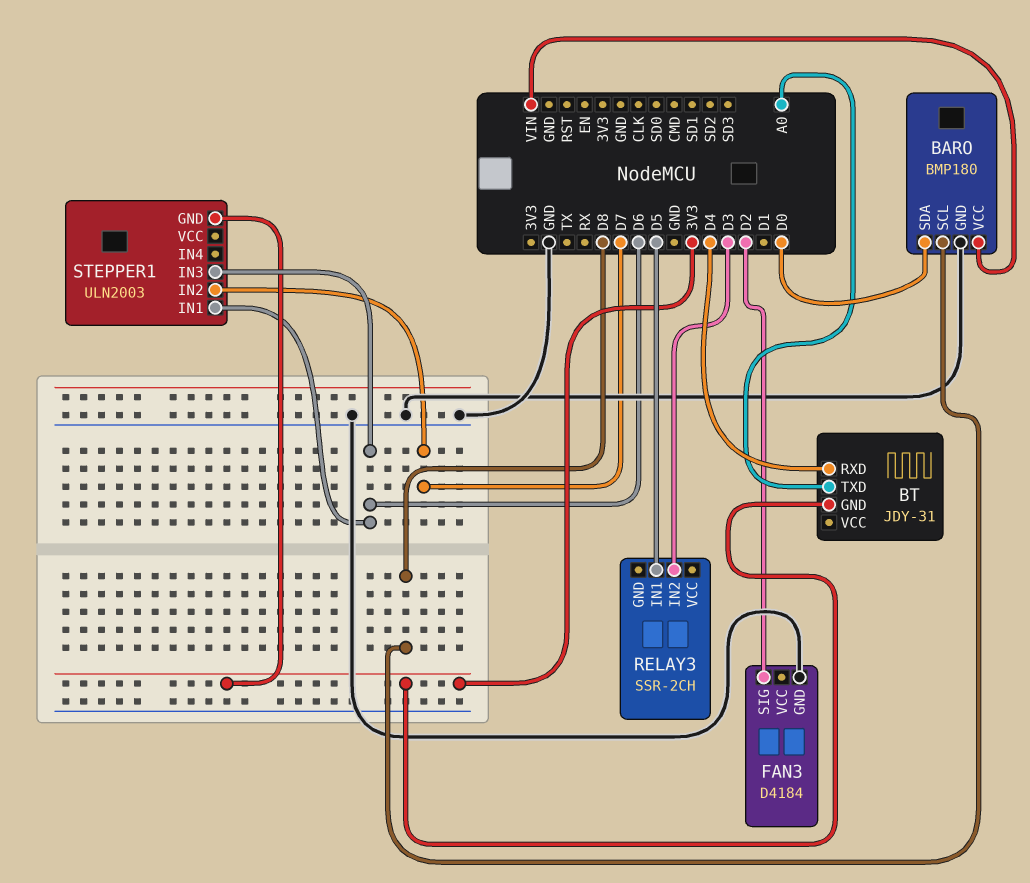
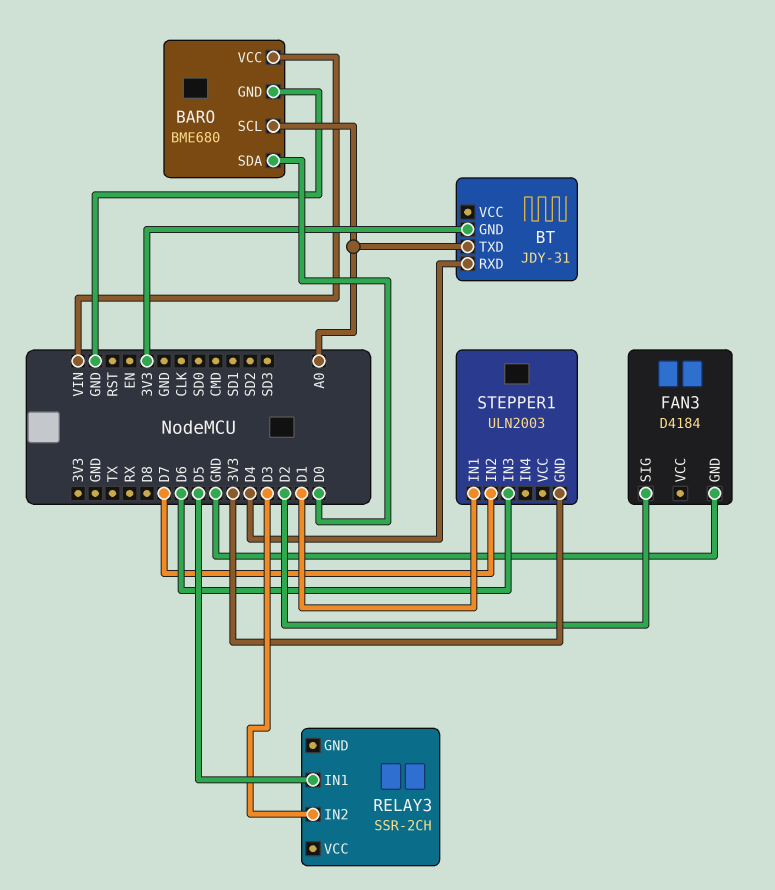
BARO: BMP180 -> BME680
BARO pin SCL: D8 -> A0
STEPPER1 pin IN1: D6 -> D1

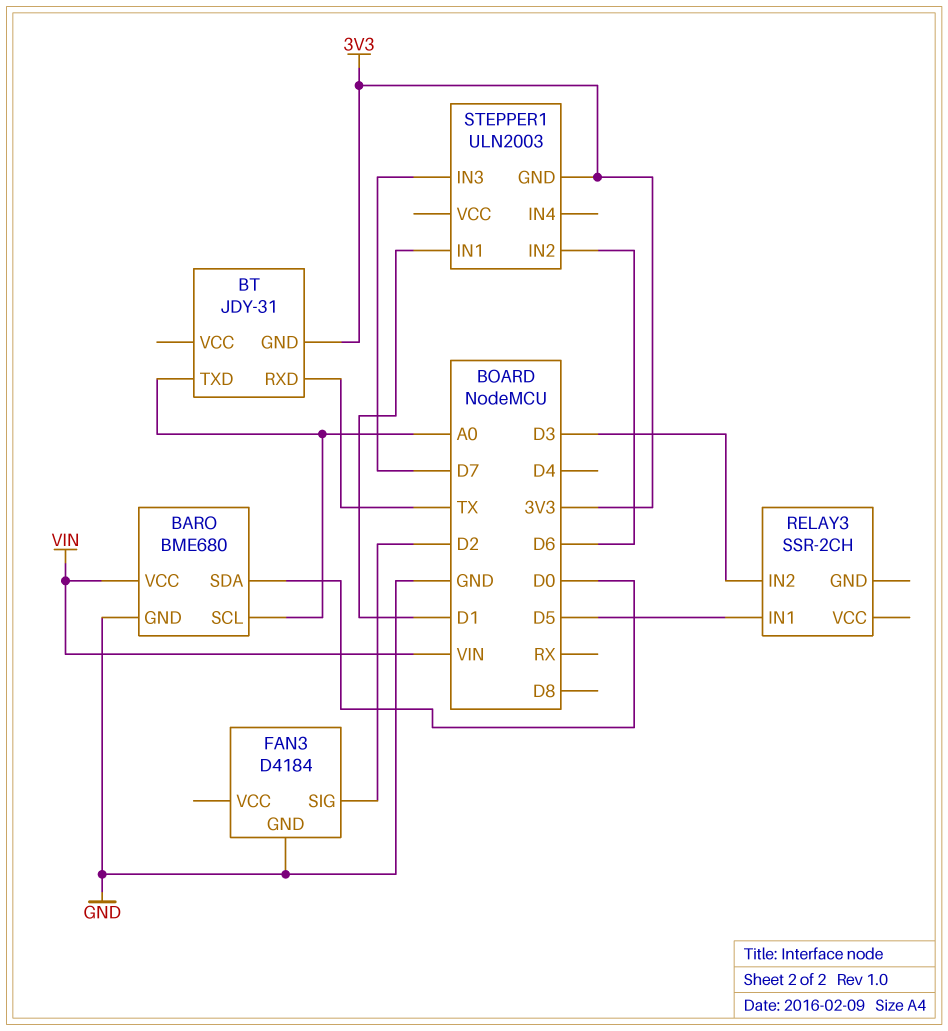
BT pin RXD: D4 -> TX
STEPPER1 pin IN2: D7 -> D6
STEPPER1 pin IN3: D6 -> D7

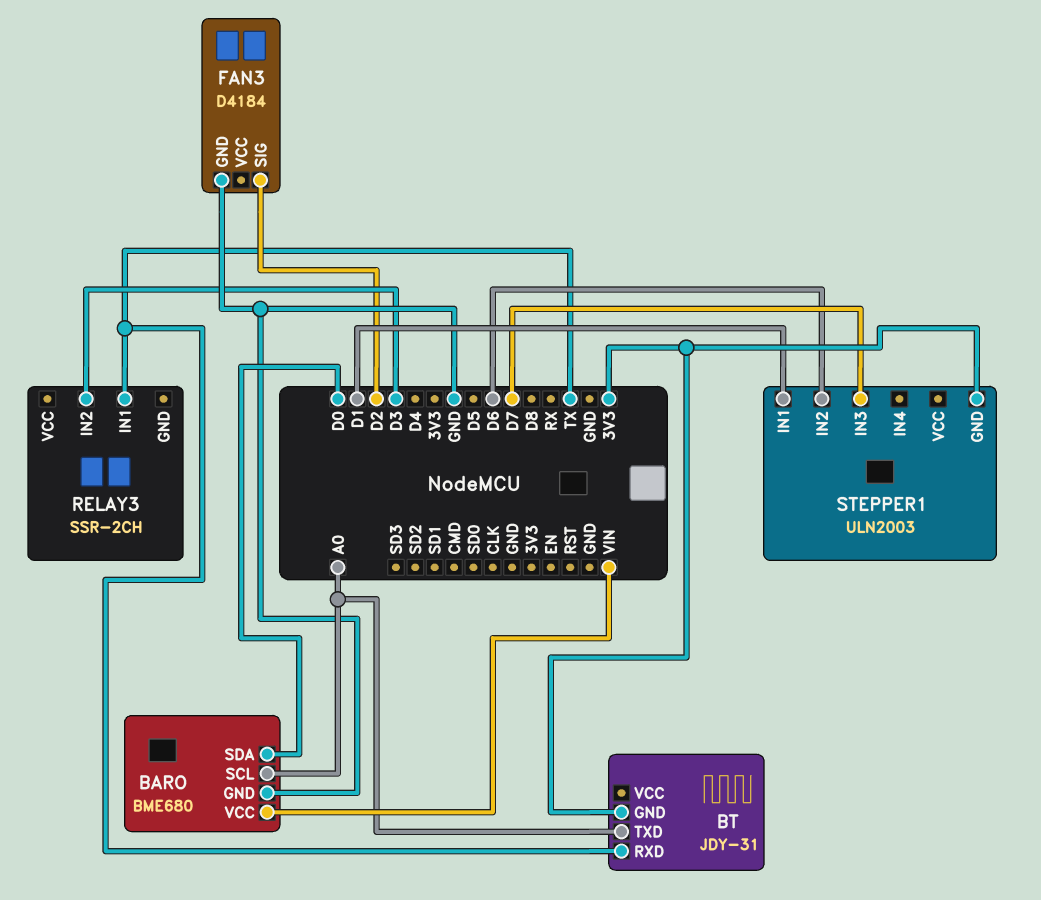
RELAY3 pin IN1: D5 -> TX

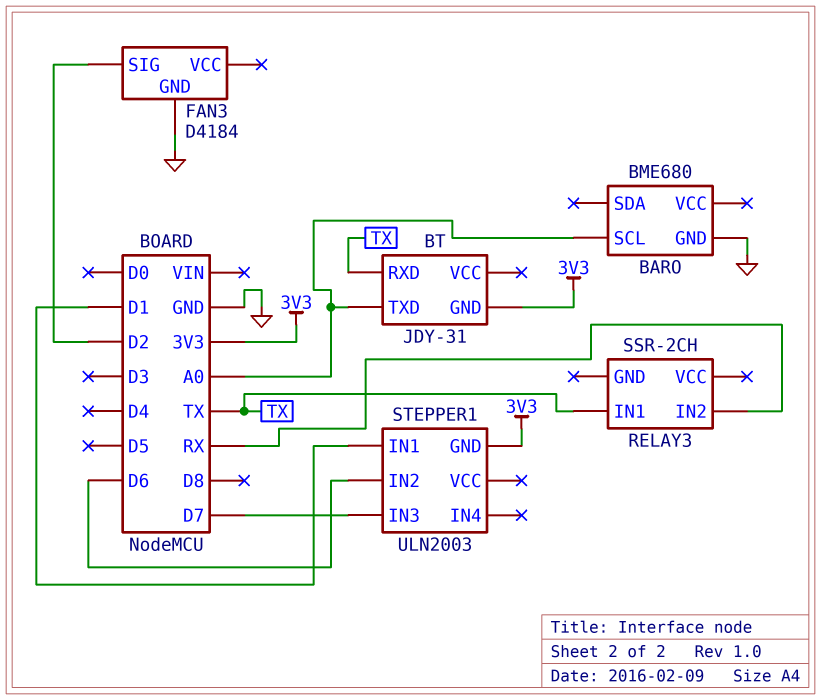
BARO pin SDA: D0 -> none
BARO pin VCC: VIN -> none
RELAY3 pin IN2: D3 -> RX

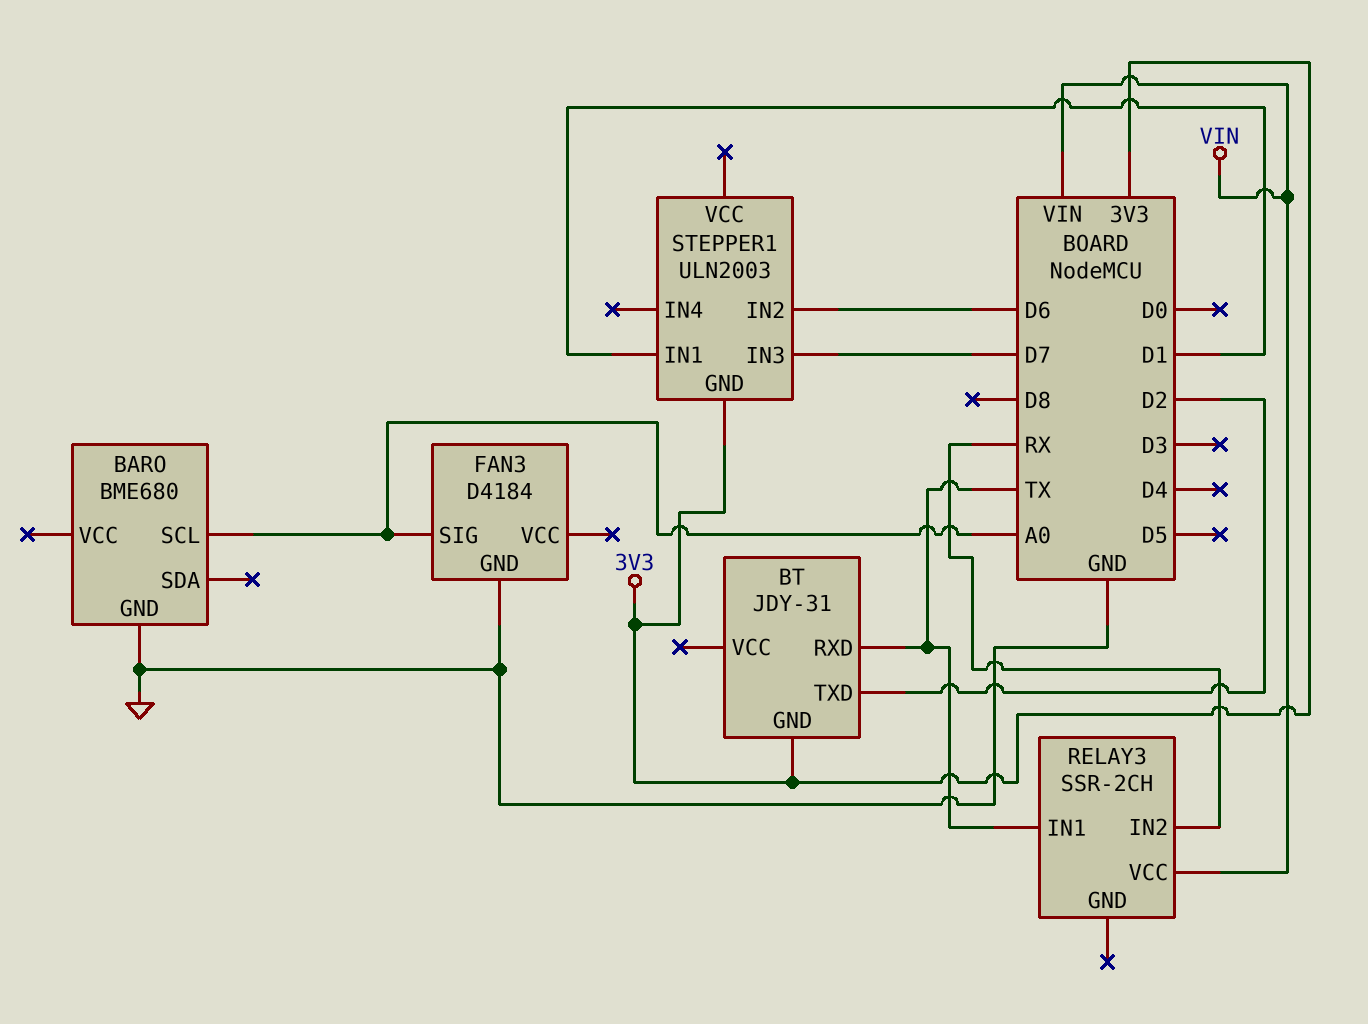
BT pin TXD: A0 -> D2
FAN3 pin SIG: D2 -> A0
RELAY3 pin VCC: none -> VIN

